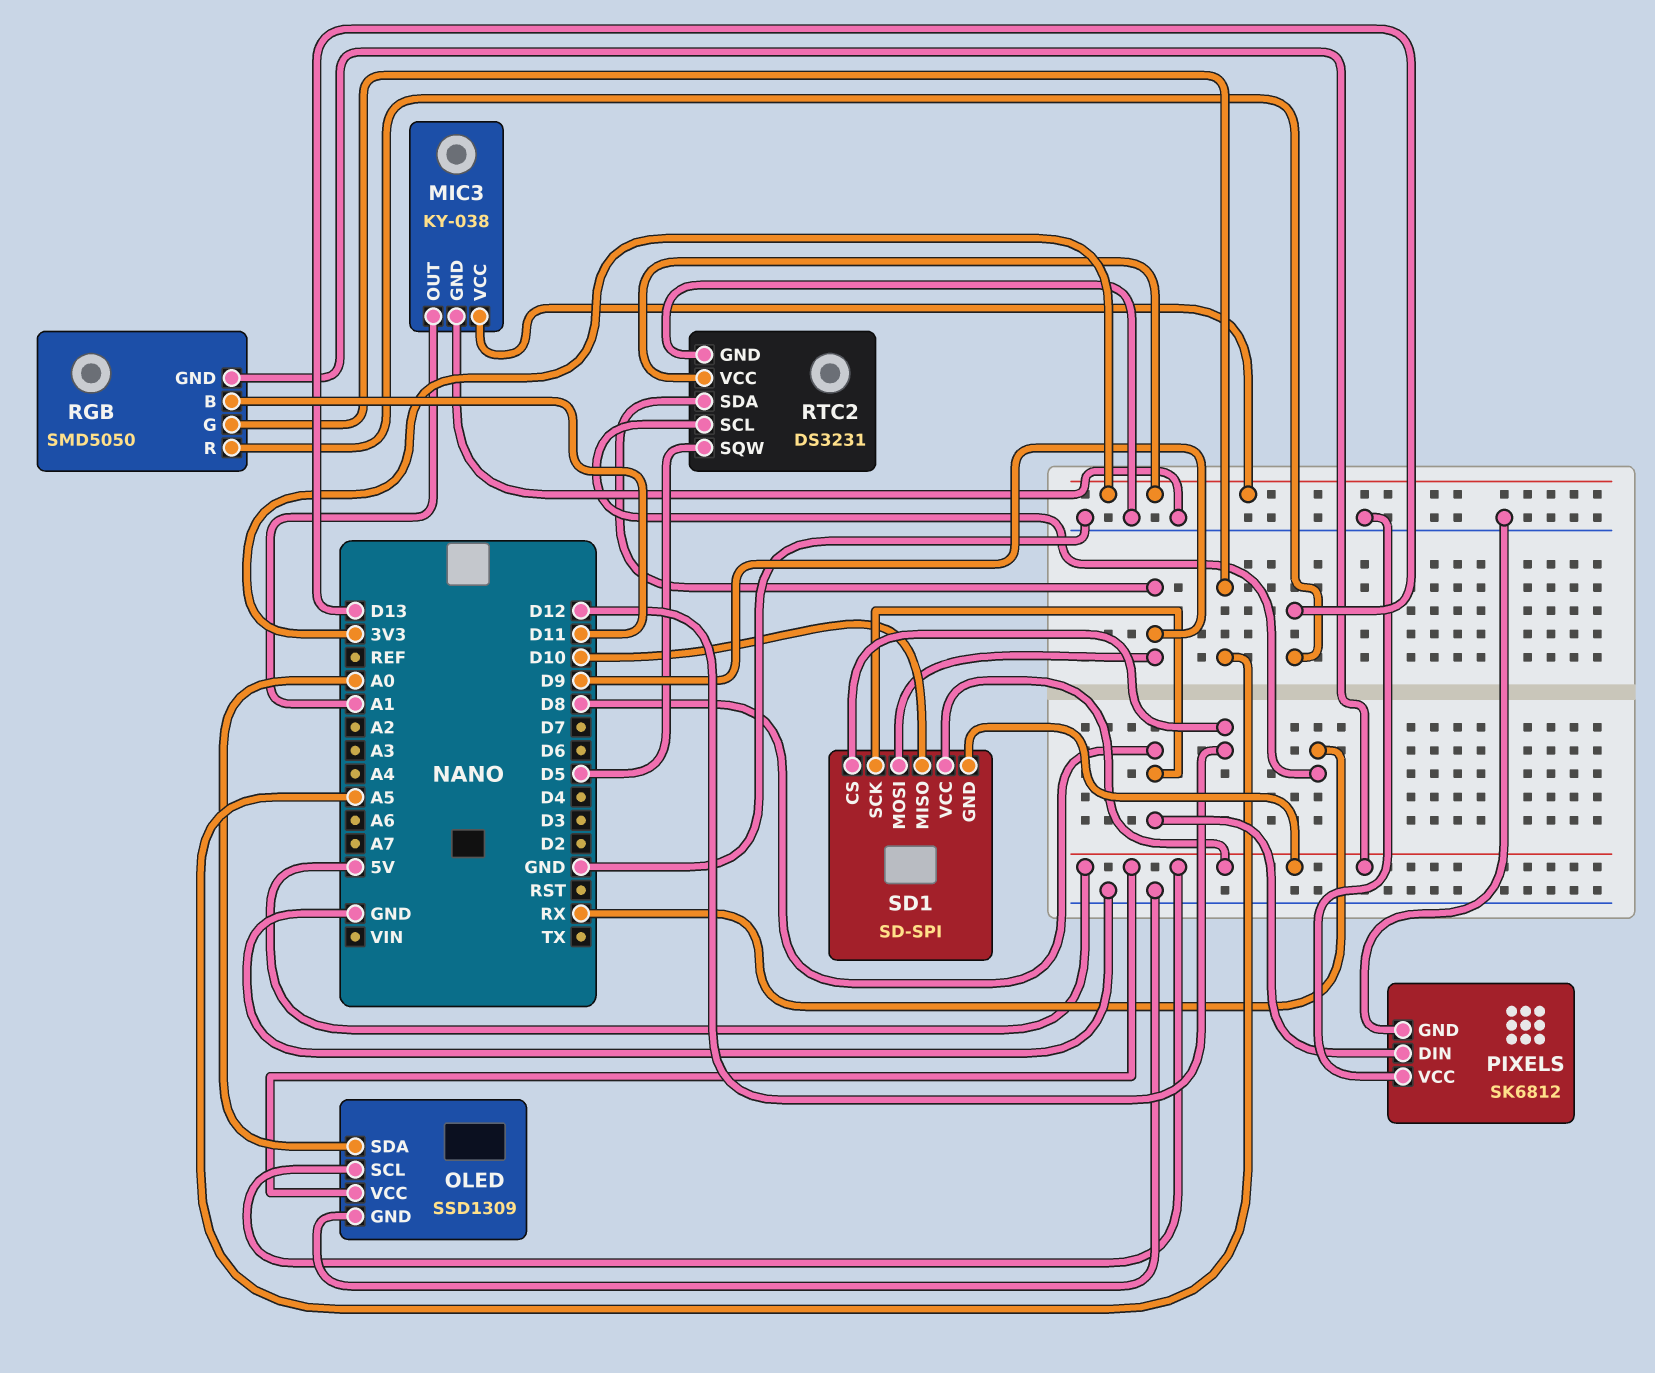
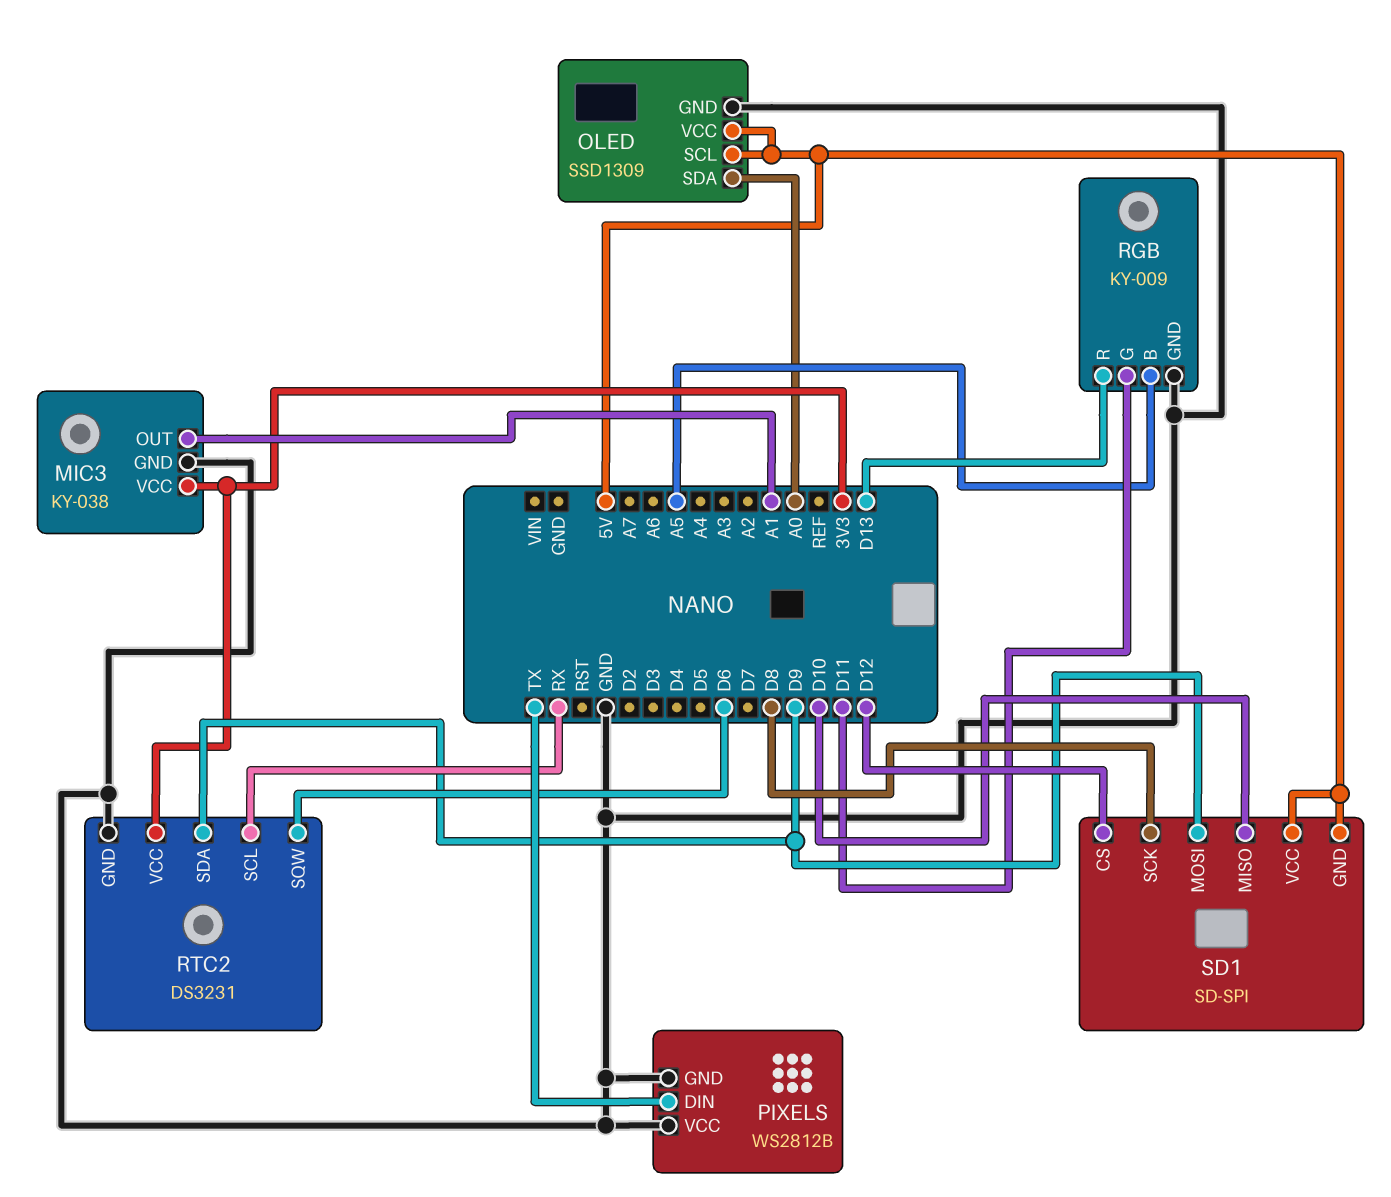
PIXELS: SK6812 -> WS2812B
PIXELS pin DIN: D8 -> TX
RGB: SMD5050 -> KY-009
RGB pin B: D11 -> A5
RGB pin G: A5 -> D11
RGB pin GND: 5V -> GND
RTC2 pin SQW: D5 -> D6

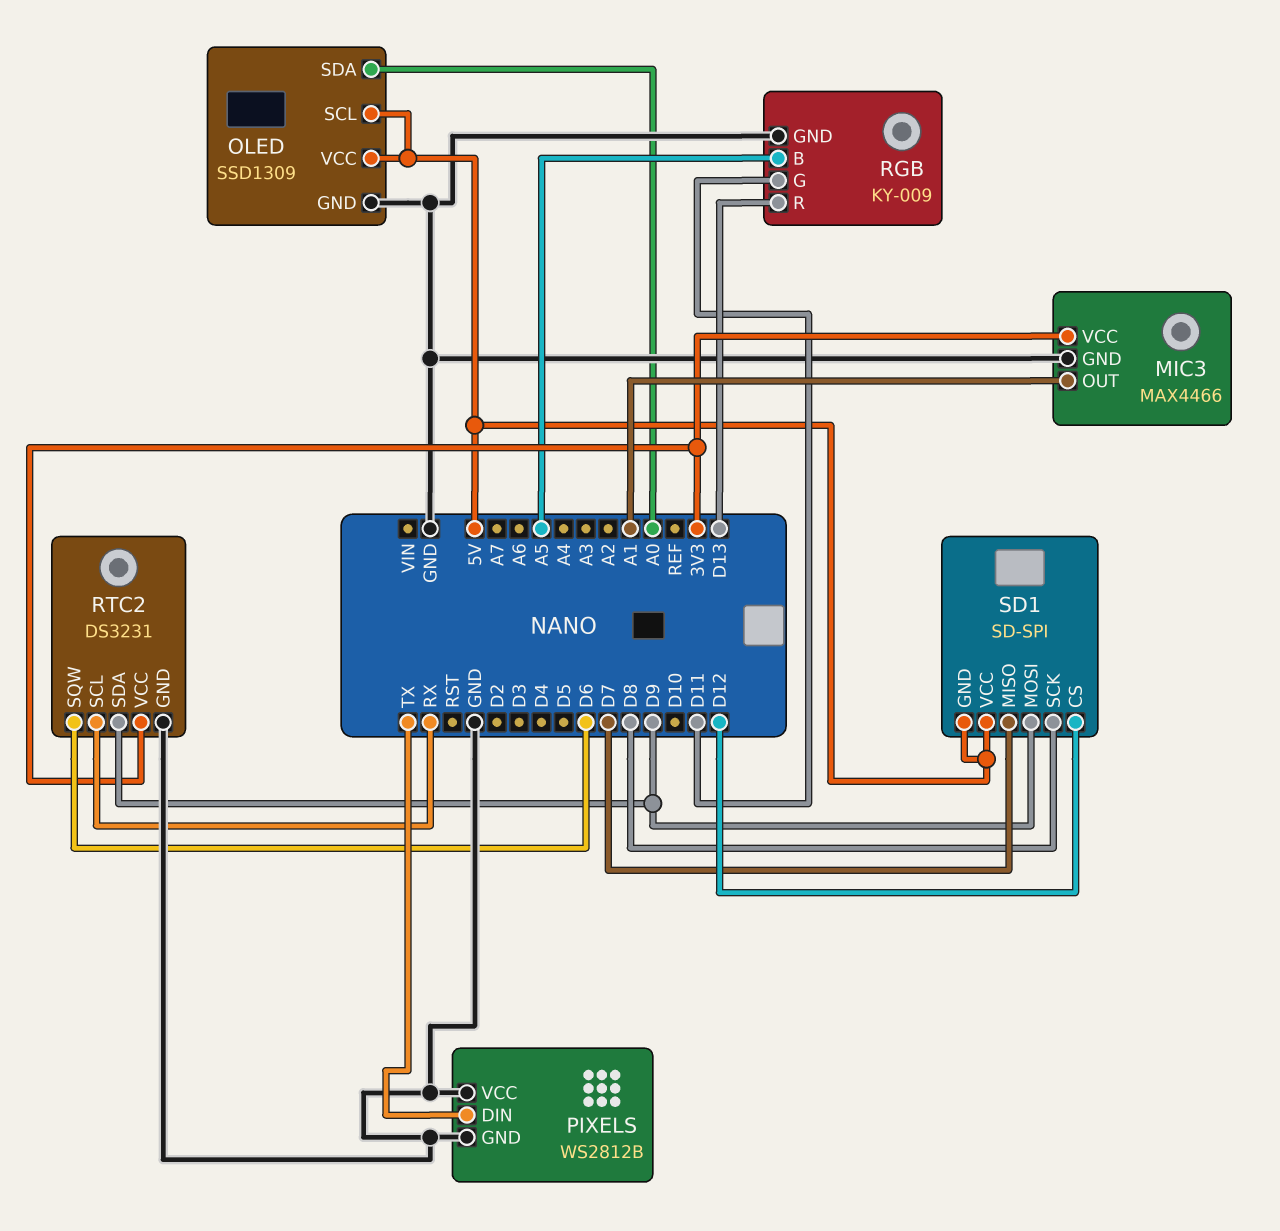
MIC3: KY-038 -> MAX4466
SD1 pin MISO: D10 -> D7

